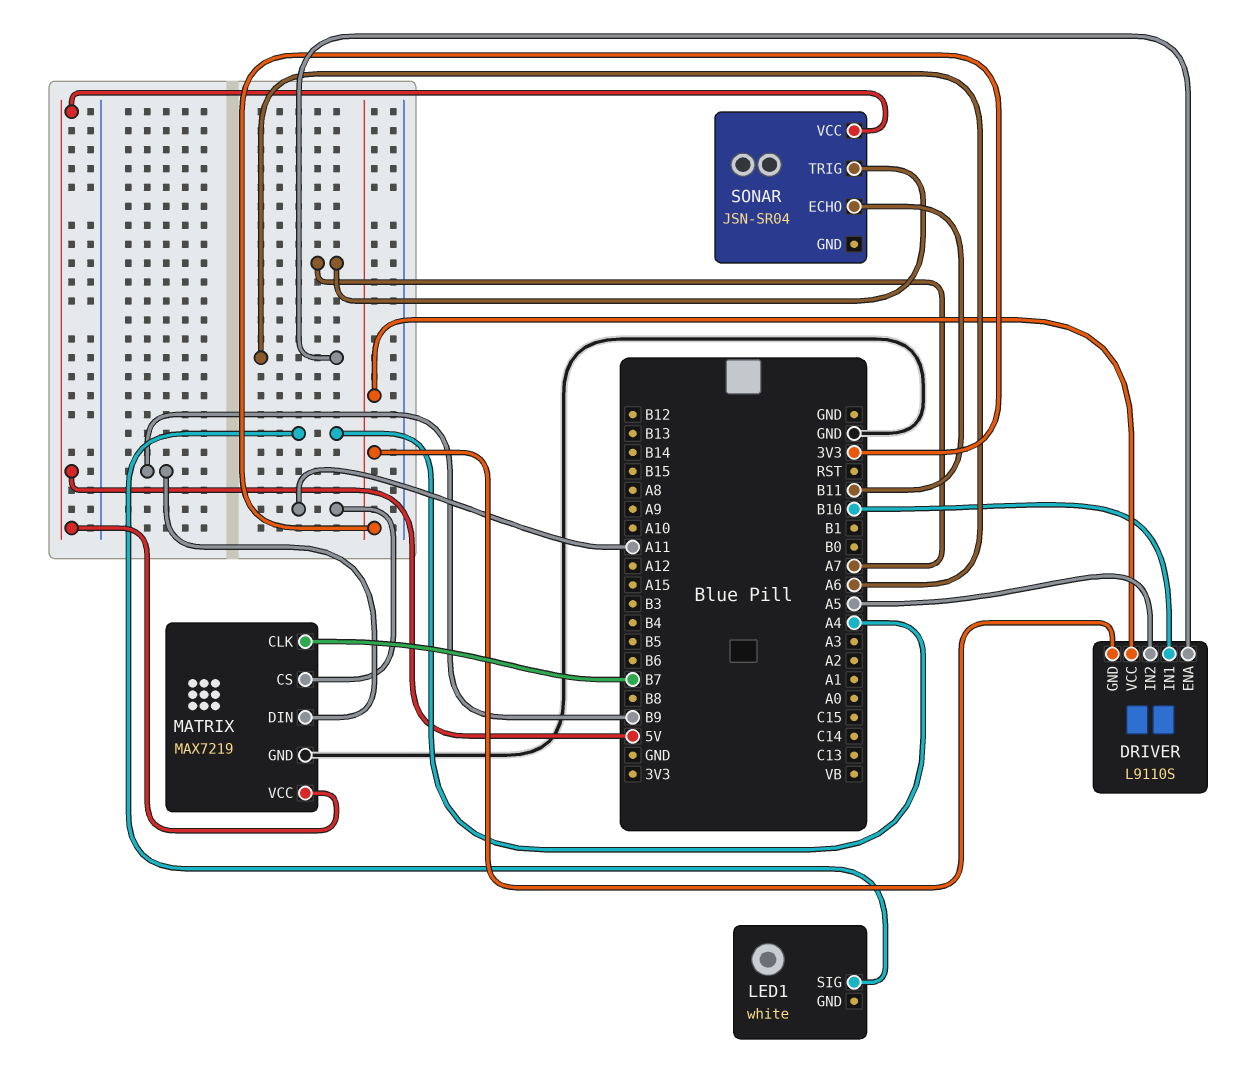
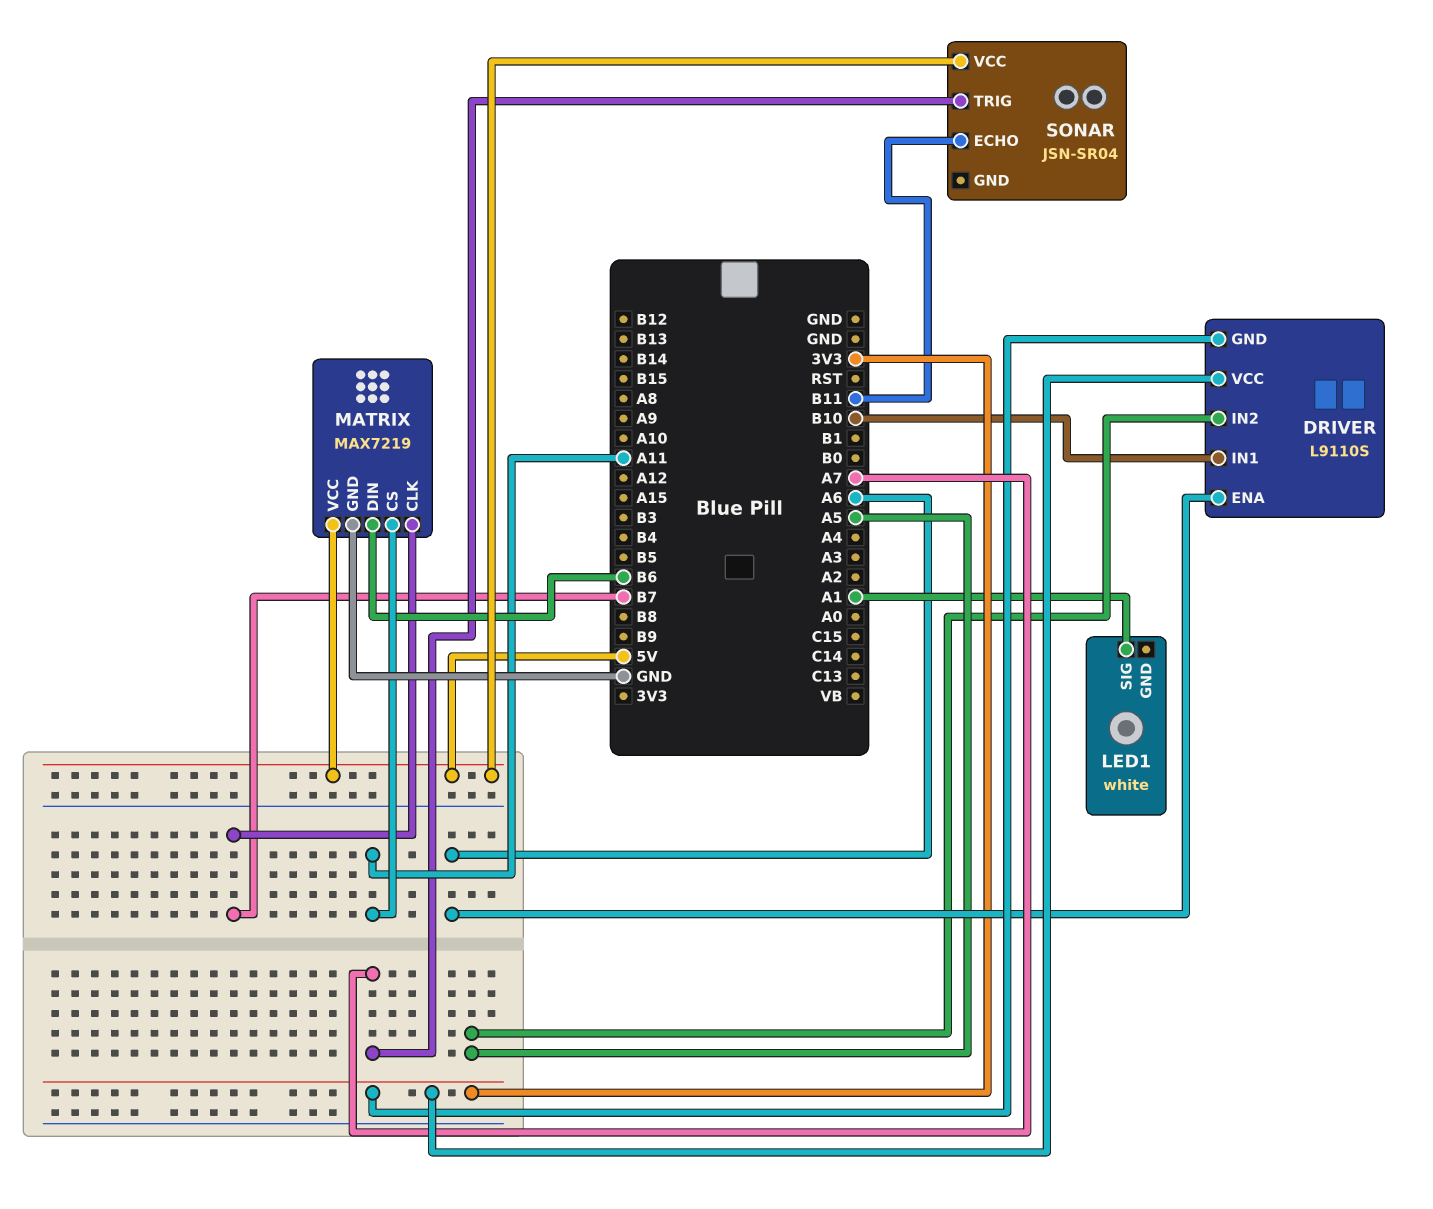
LED1 pin SIG: A4 -> A1
MATRIX pin DIN: B9 -> B6

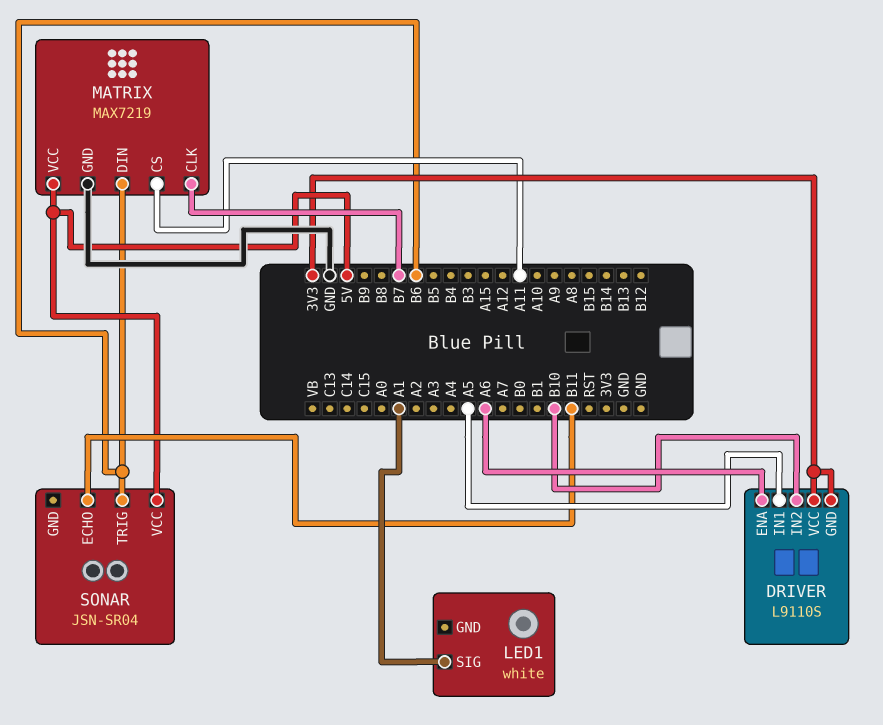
DRIVER pin IN1: B10 -> A5
DRIVER pin IN2: A5 -> B10
SONAR pin TRIG: A7 -> B6

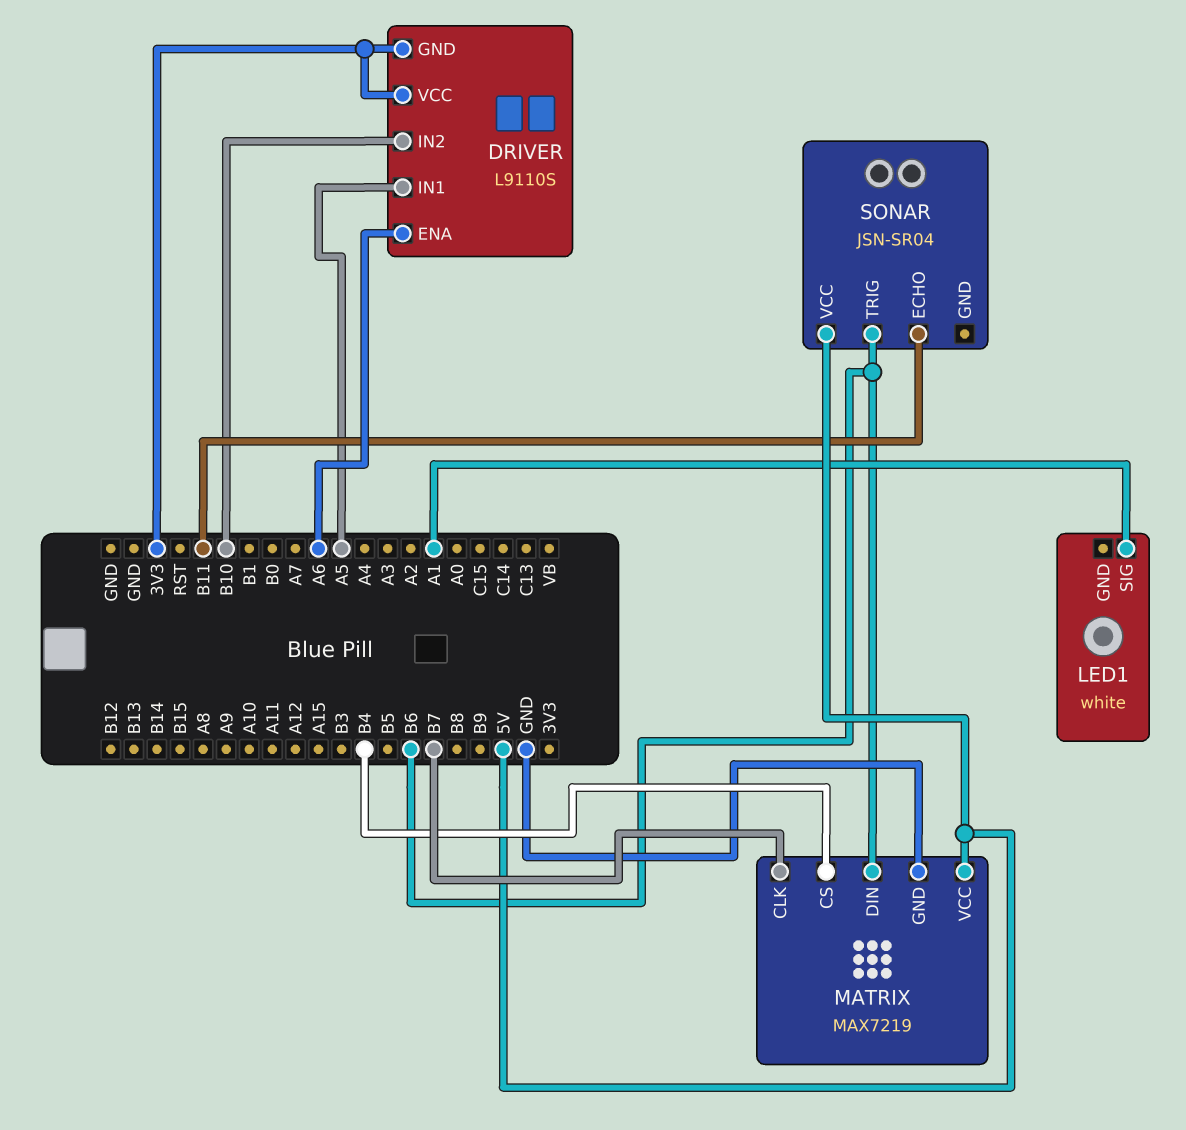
MATRIX pin CS: A11 -> B4

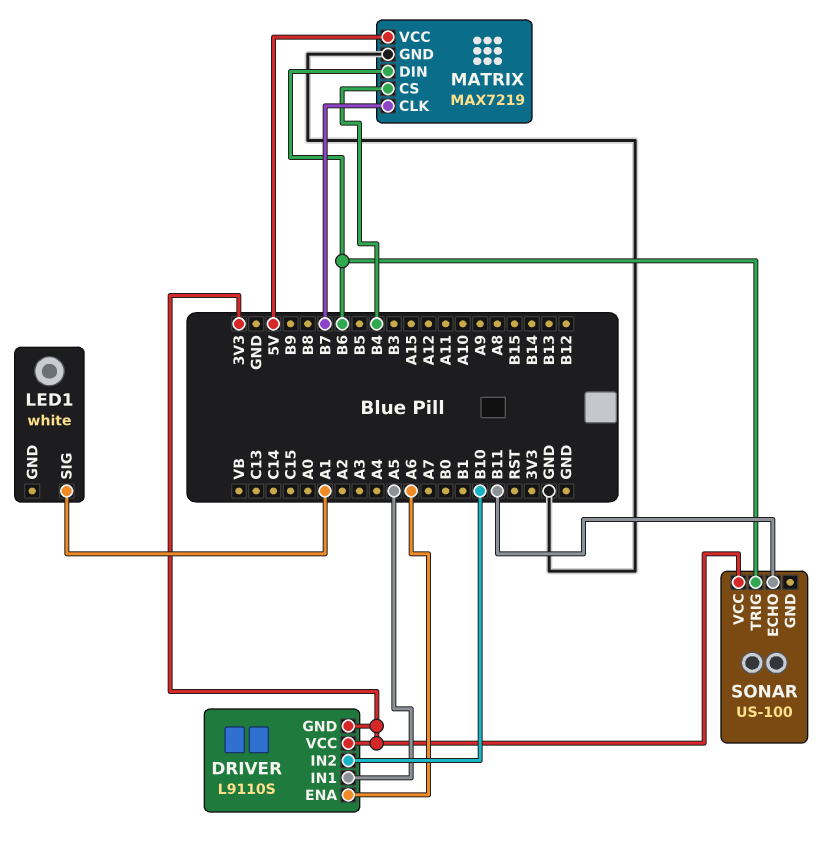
SONAR: JSN-SR04 -> US-100
SONAR pin VCC: 5V -> 3V3

